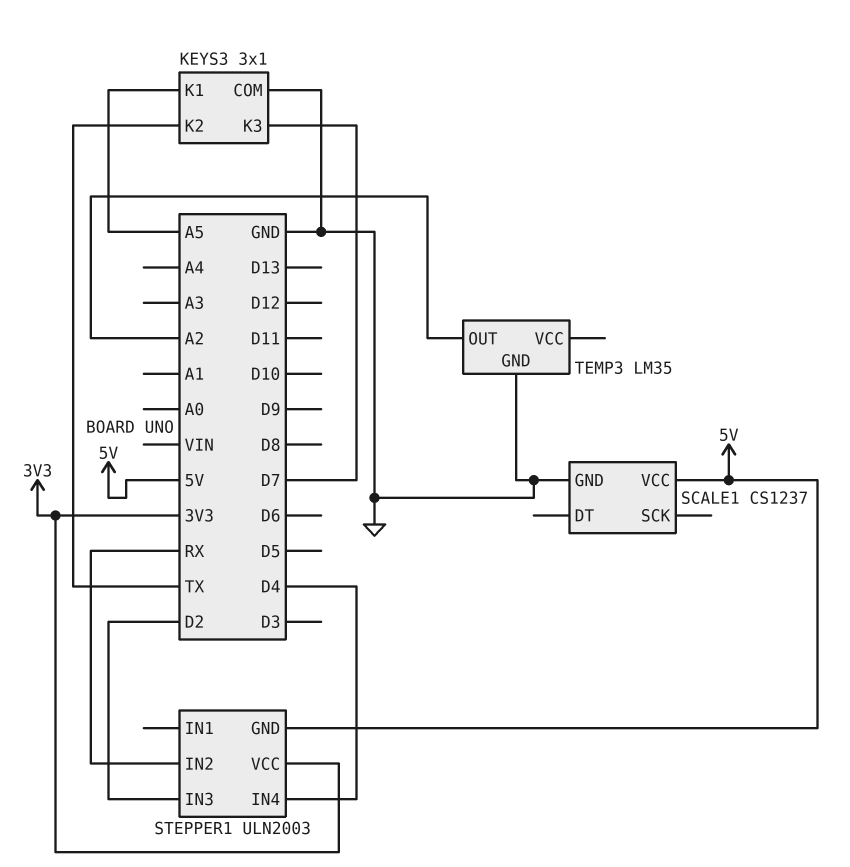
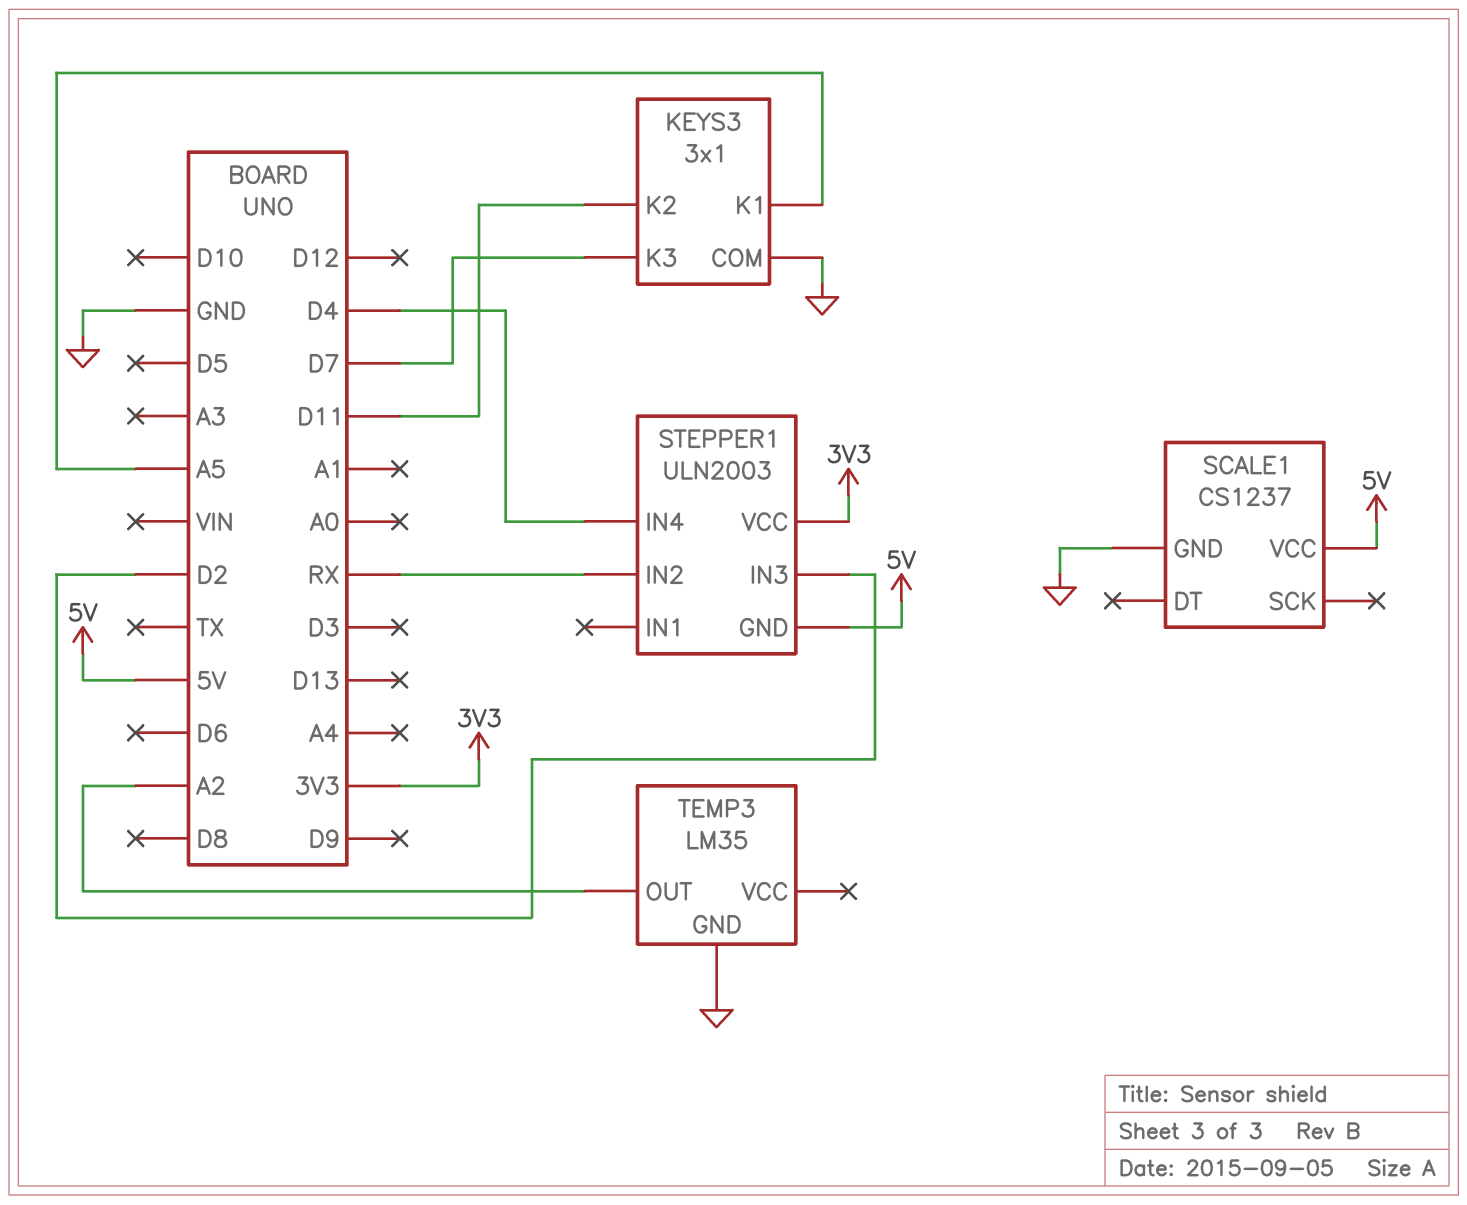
KEYS3 pin K2: TX -> D11

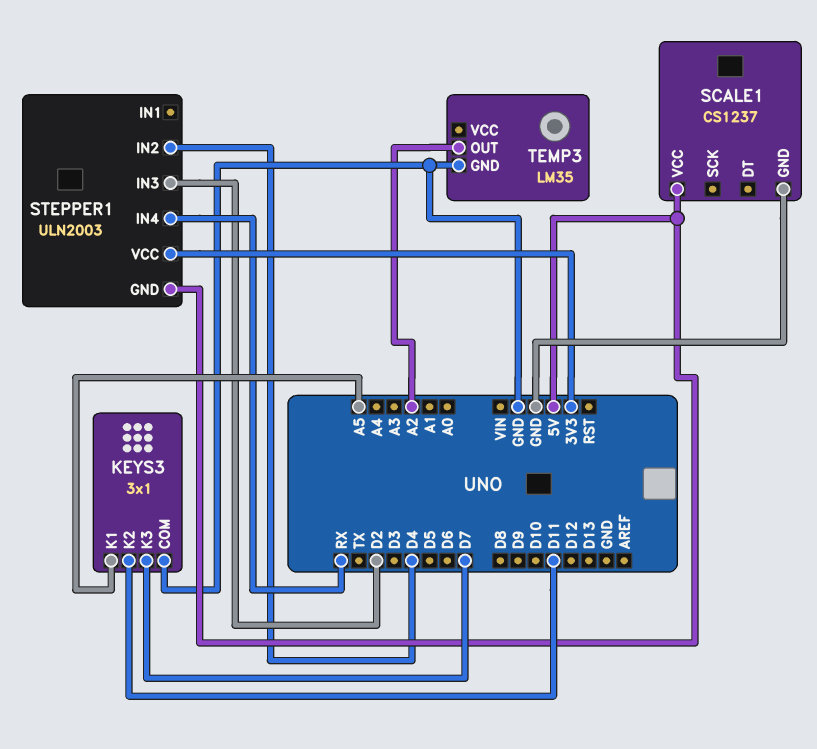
STEPPER1 pin IN2: RX -> D4
STEPPER1 pin IN4: D4 -> RX

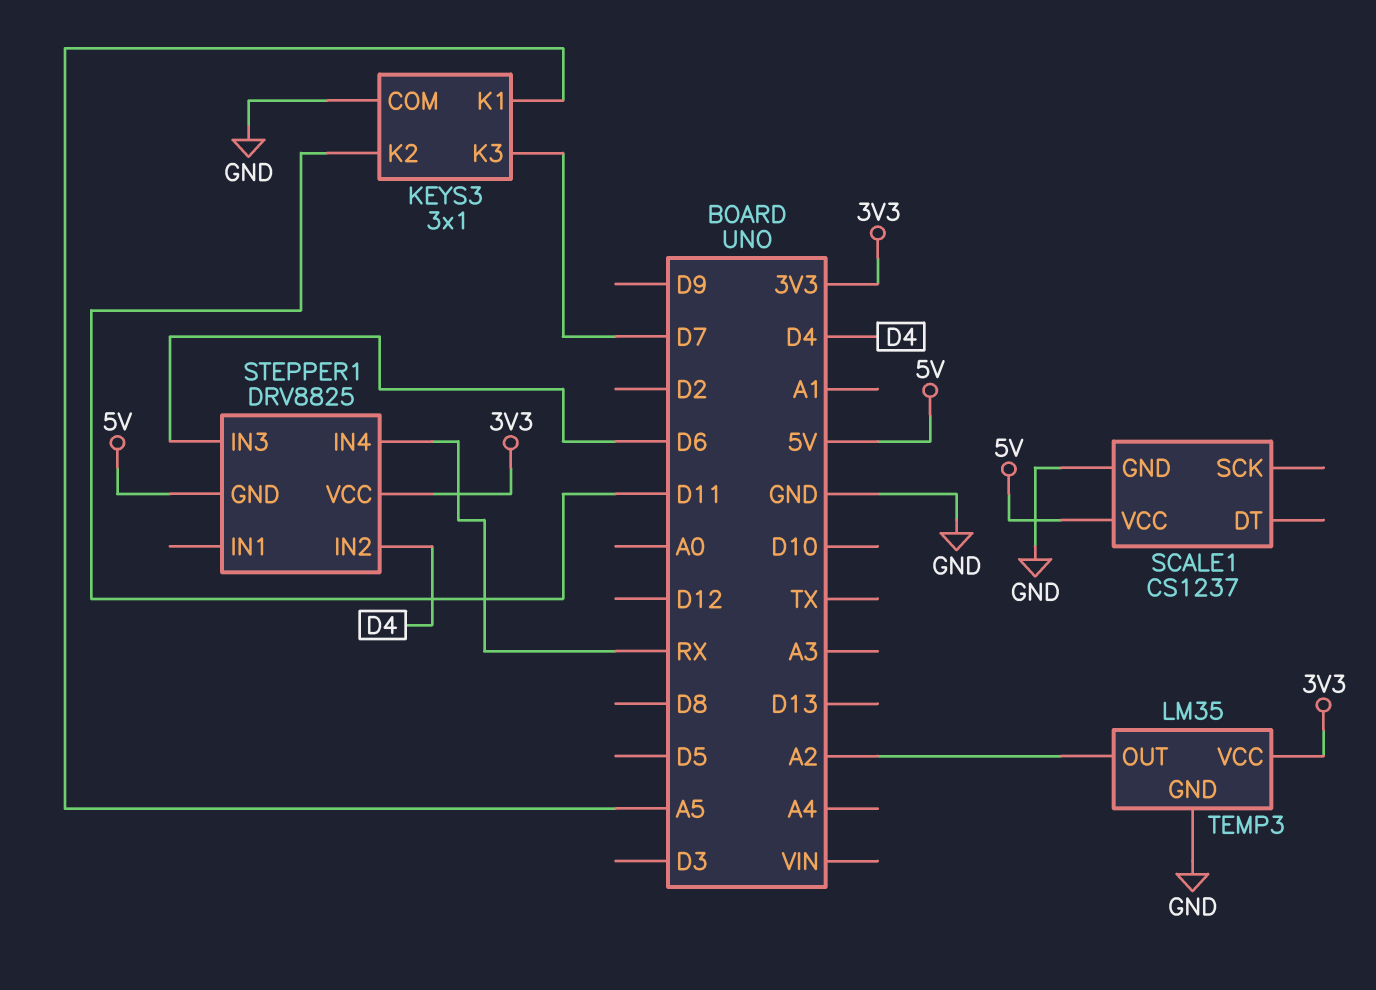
STEPPER1: ULN2003 -> DRV8825
STEPPER1 pin IN3: D2 -> D6
TEMP3 pin VCC: none -> 3V3

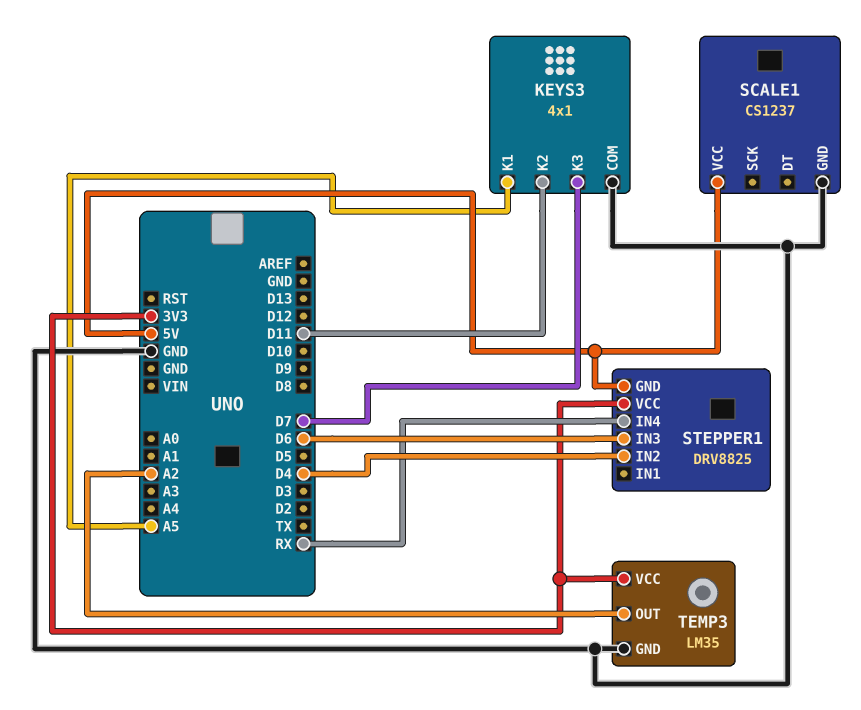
KEYS3: 3x1 -> 4x1

